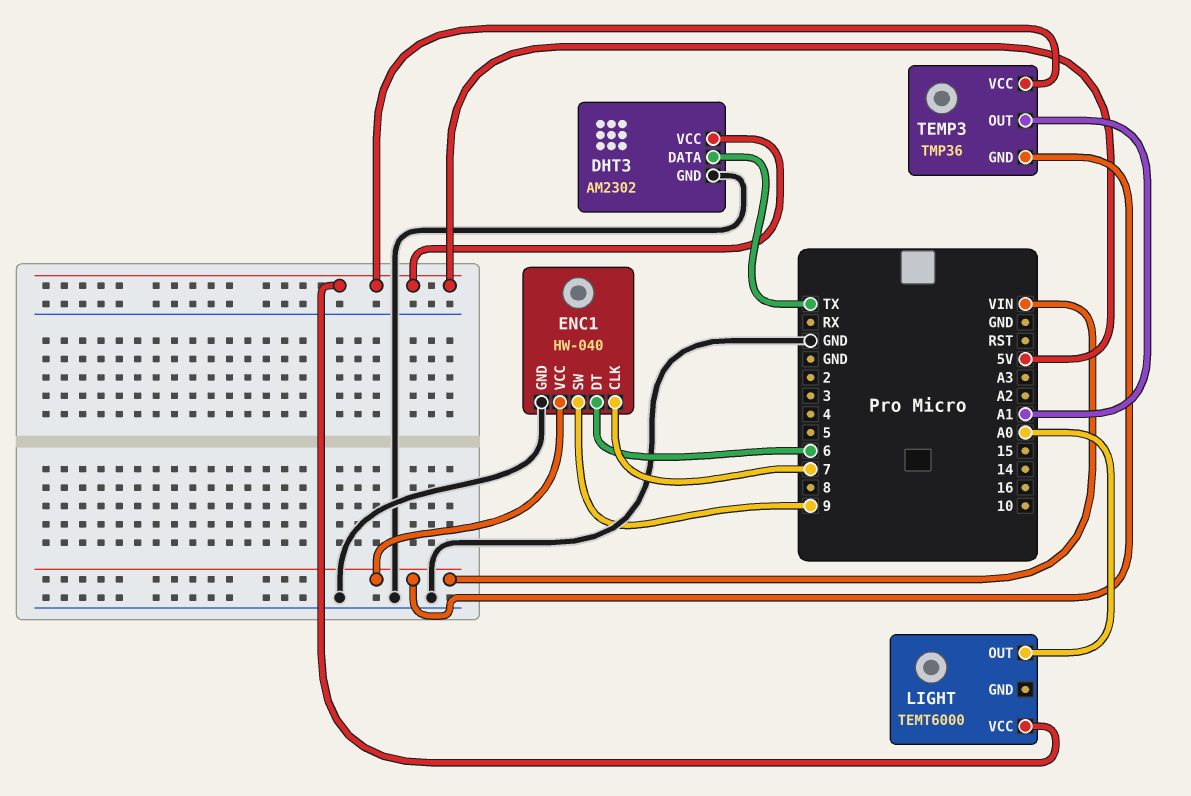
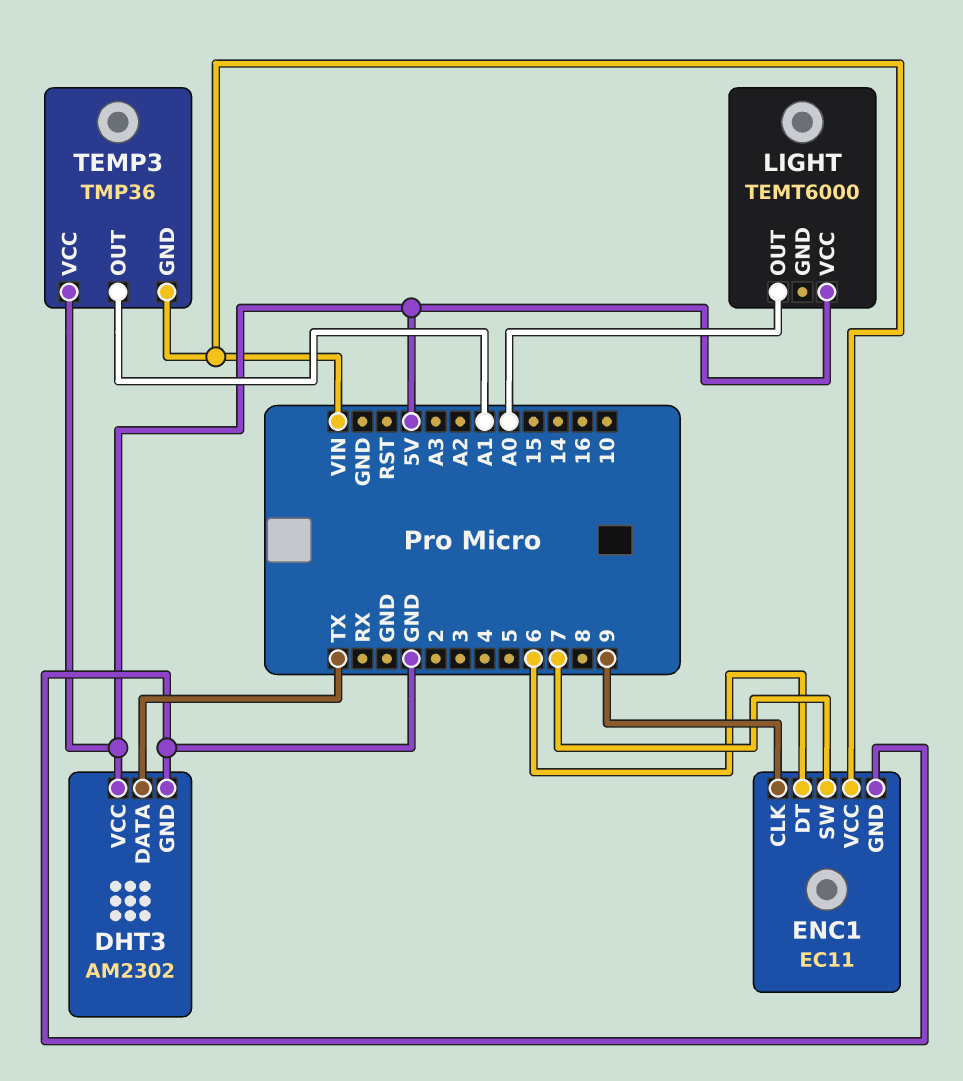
ENC1: HW-040 -> EC11
ENC1 pin CLK: 7 -> 9
ENC1 pin SW: 9 -> 7

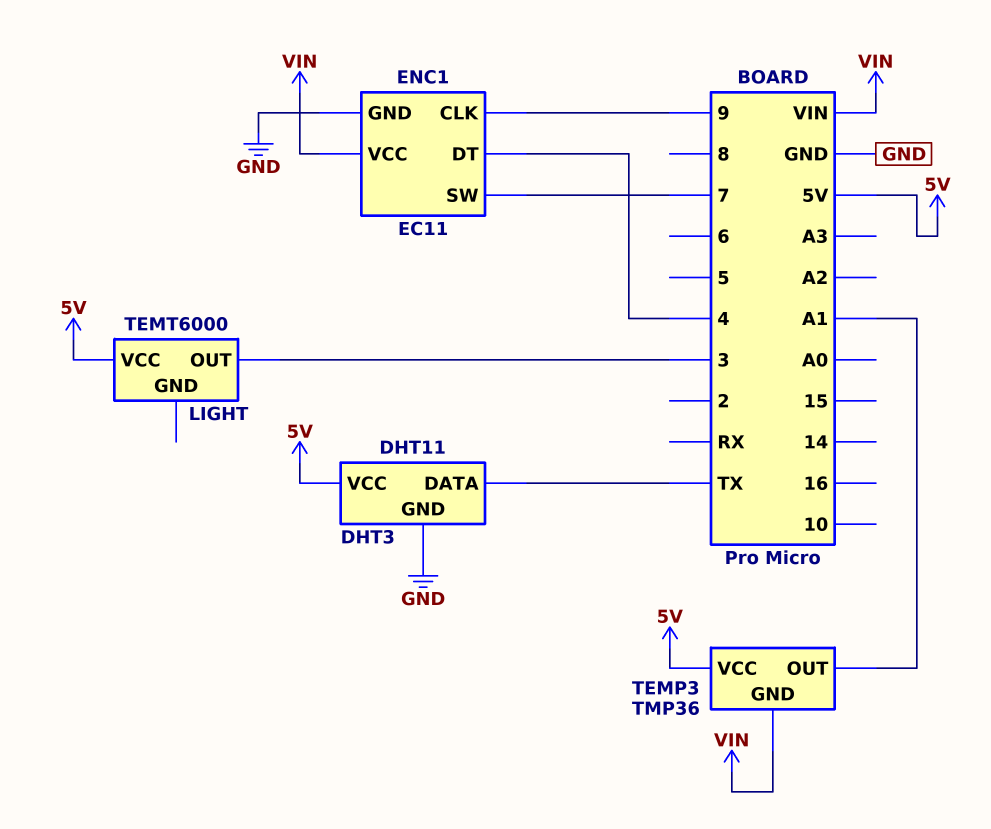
DHT3: AM2302 -> DHT11
ENC1 pin DT: 6 -> 4
LIGHT pin OUT: A0 -> 3

